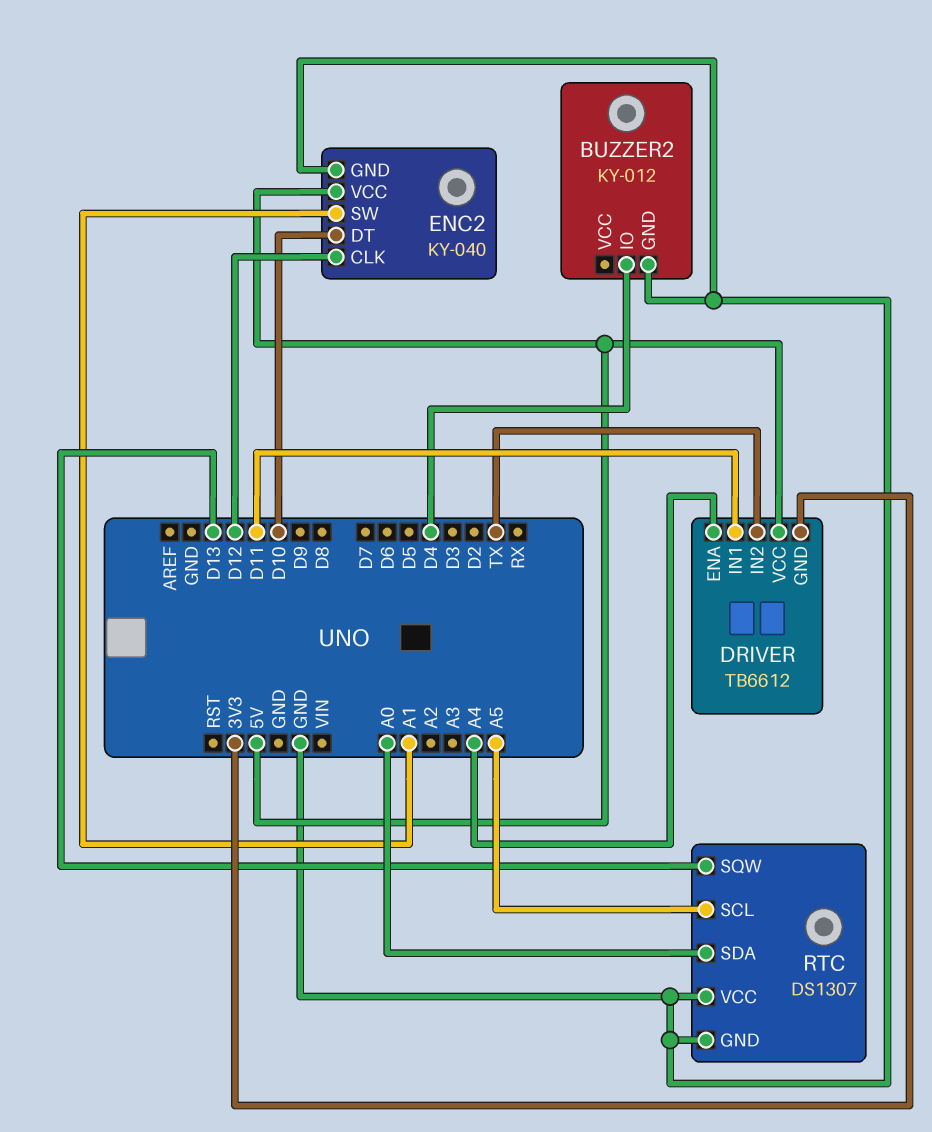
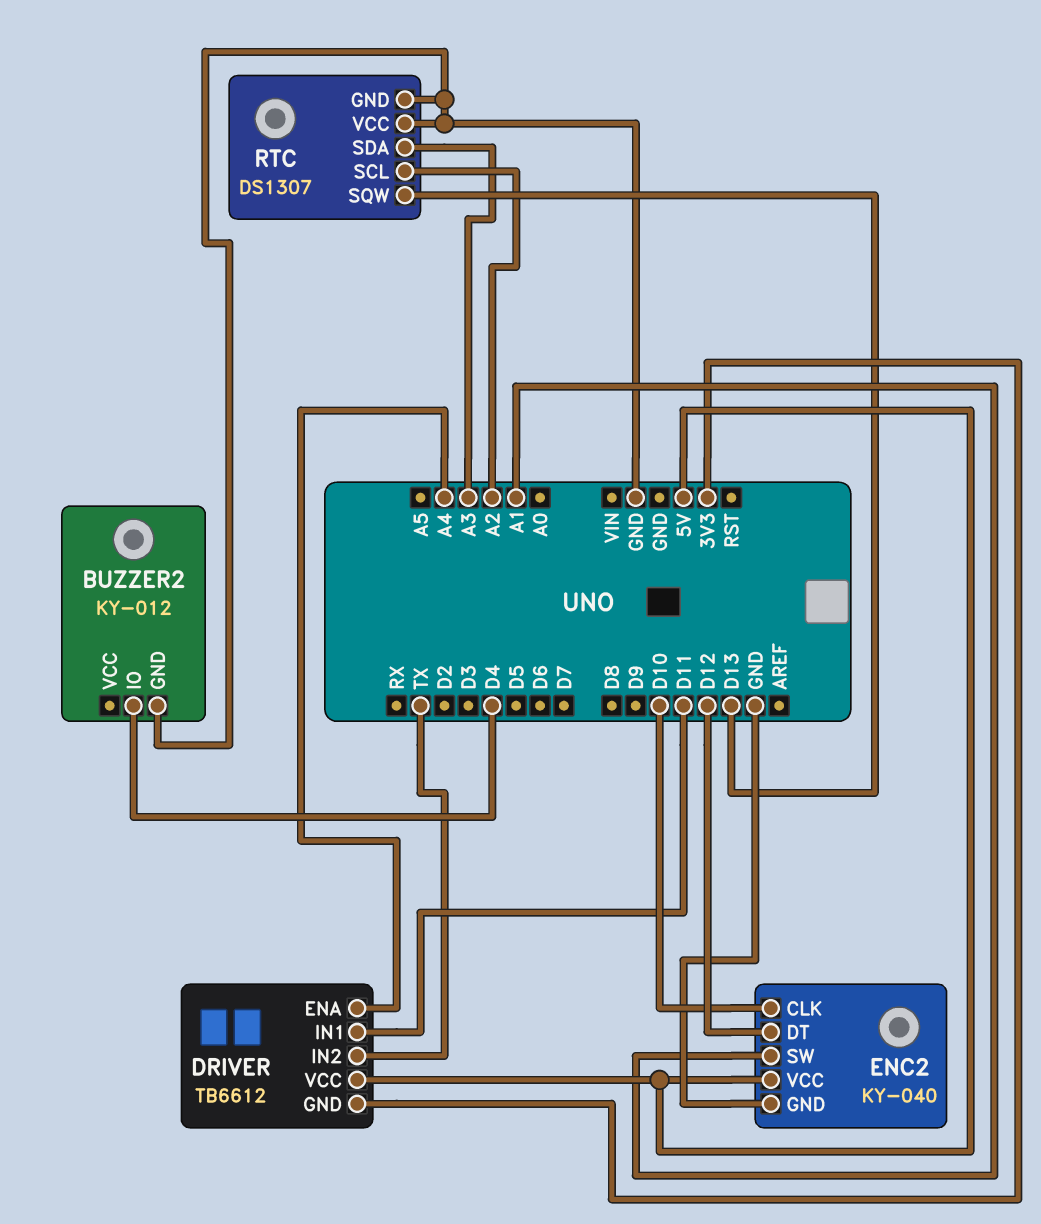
ENC2 pin CLK: D12 -> D10
ENC2 pin DT: D10 -> D12
RTC pin SCL: A5 -> A2
RTC pin SDA: A0 -> A3

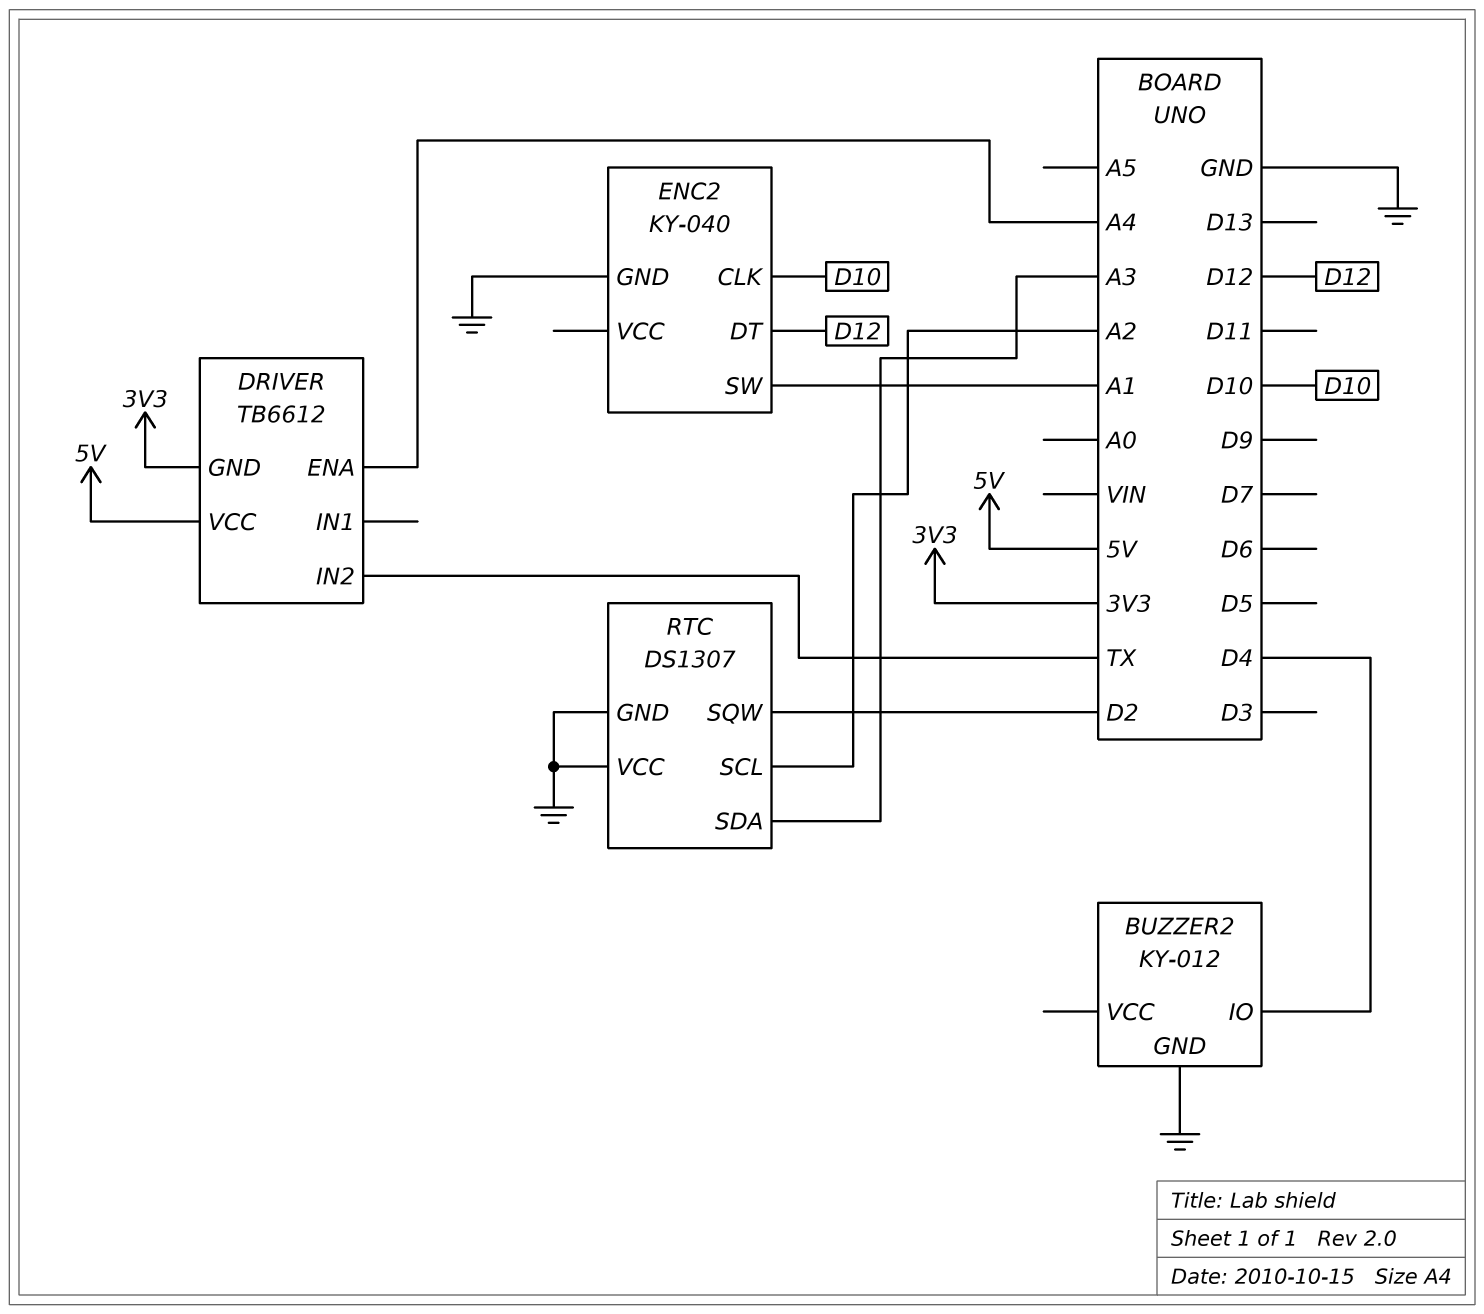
DRIVER pin IN1: D11 -> none
ENC2 pin VCC: 5V -> none
RTC pin SQW: D13 -> D2

